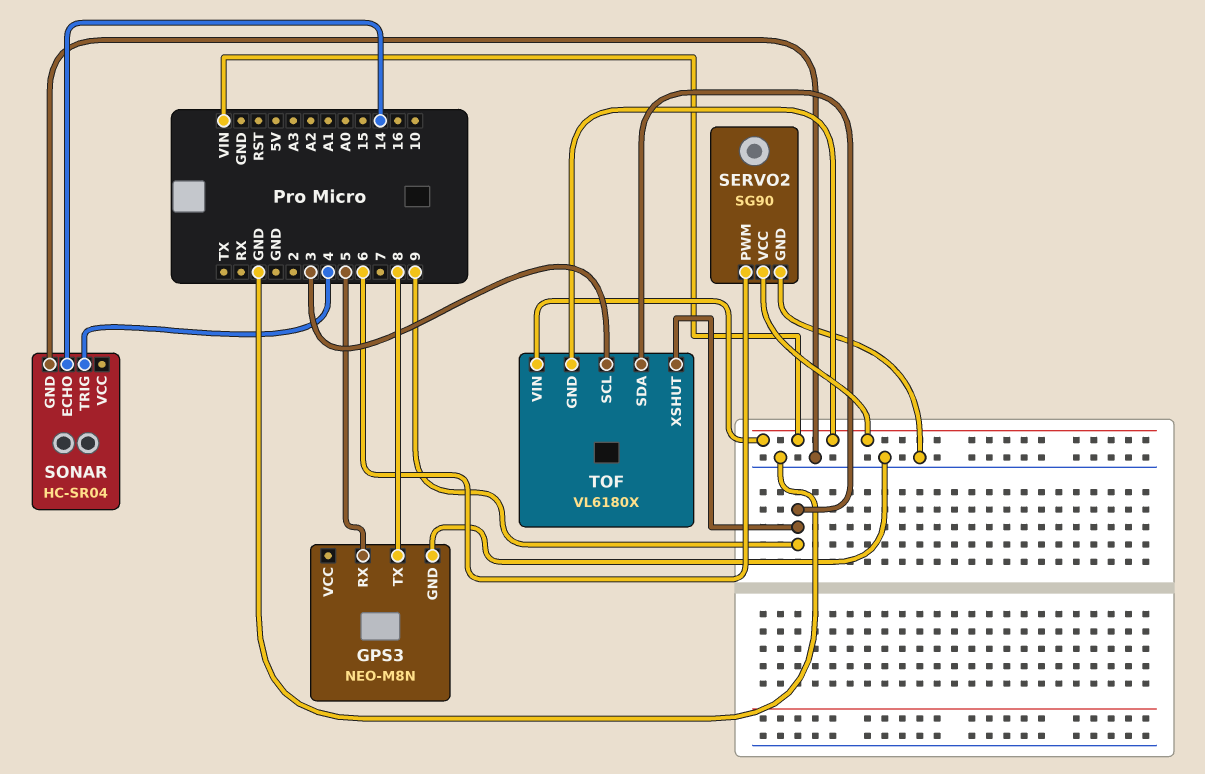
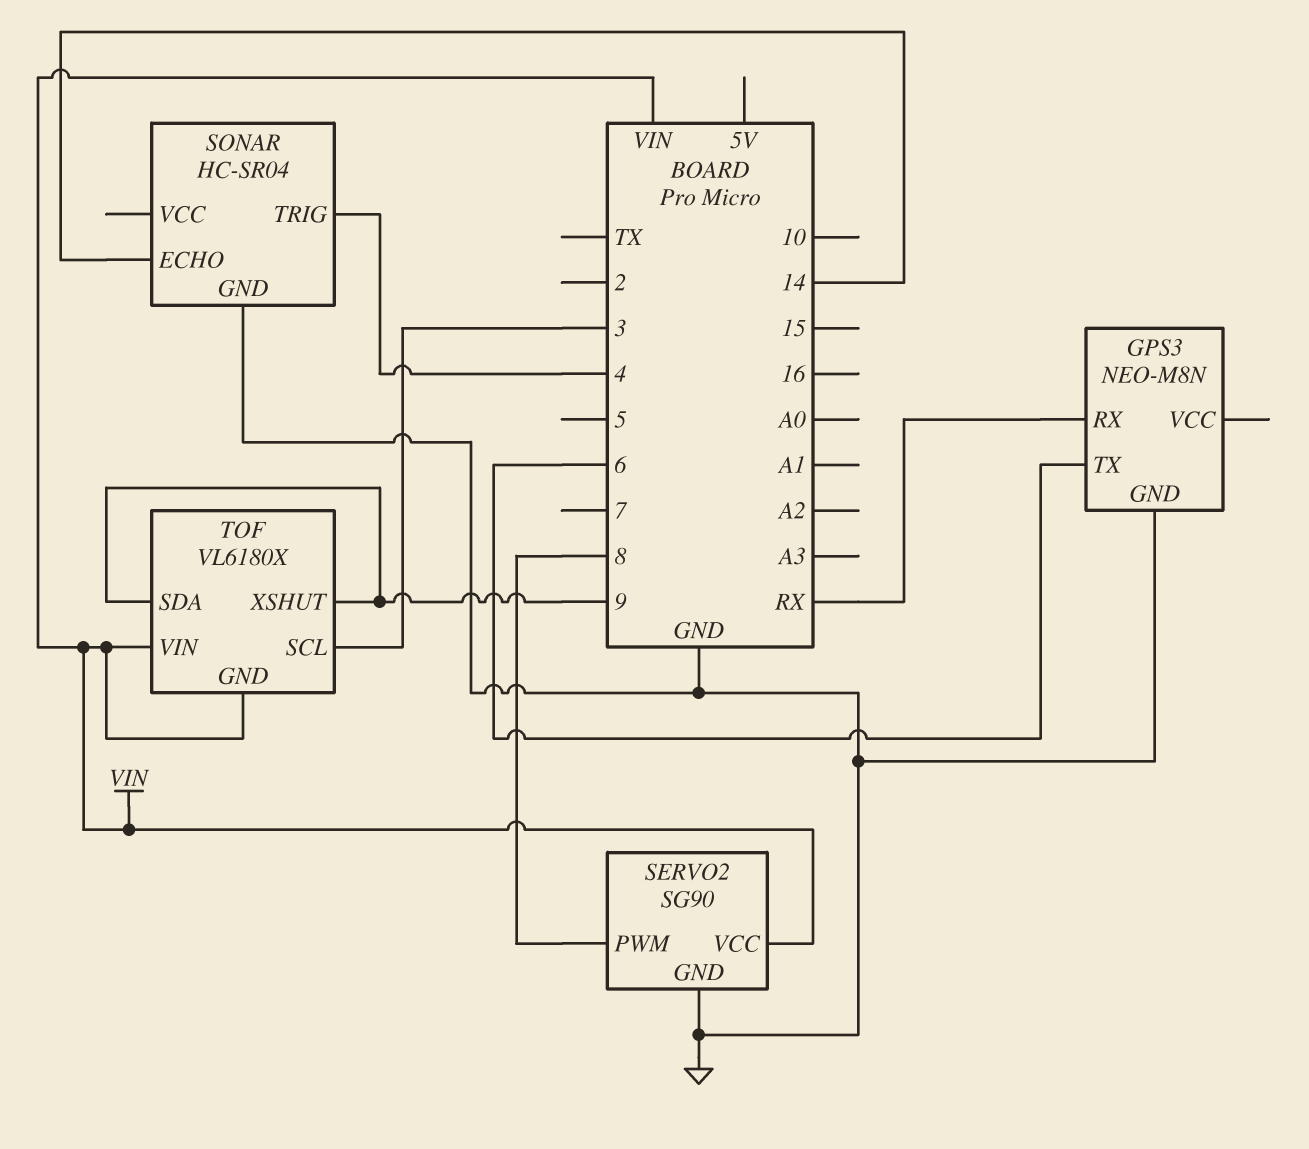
GPS3 pin RX: 5 -> RX
GPS3 pin TX: 8 -> 6
SERVO2 pin PWM: 6 -> 8

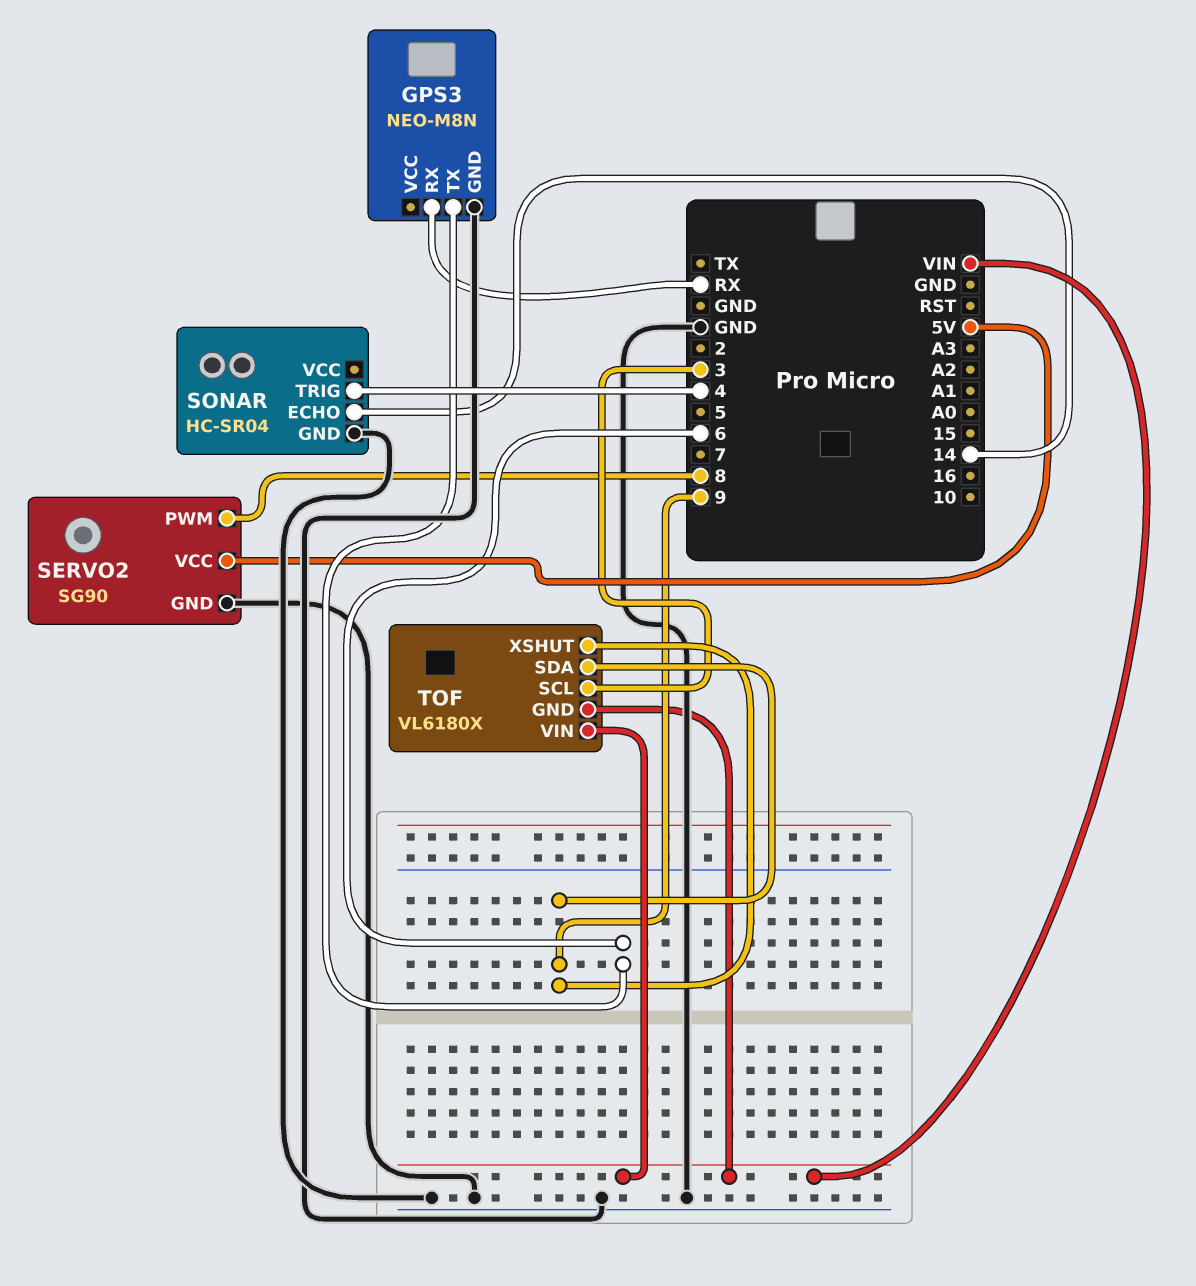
SERVO2 pin VCC: VIN -> 5V

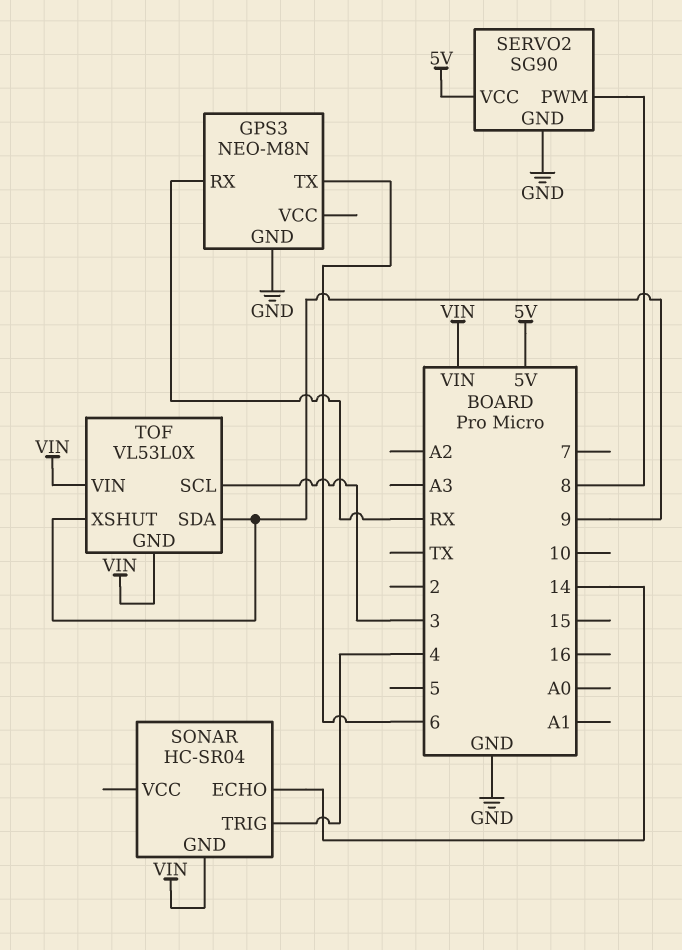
SONAR pin GND: GND -> VIN
TOF: VL6180X -> VL53L0X

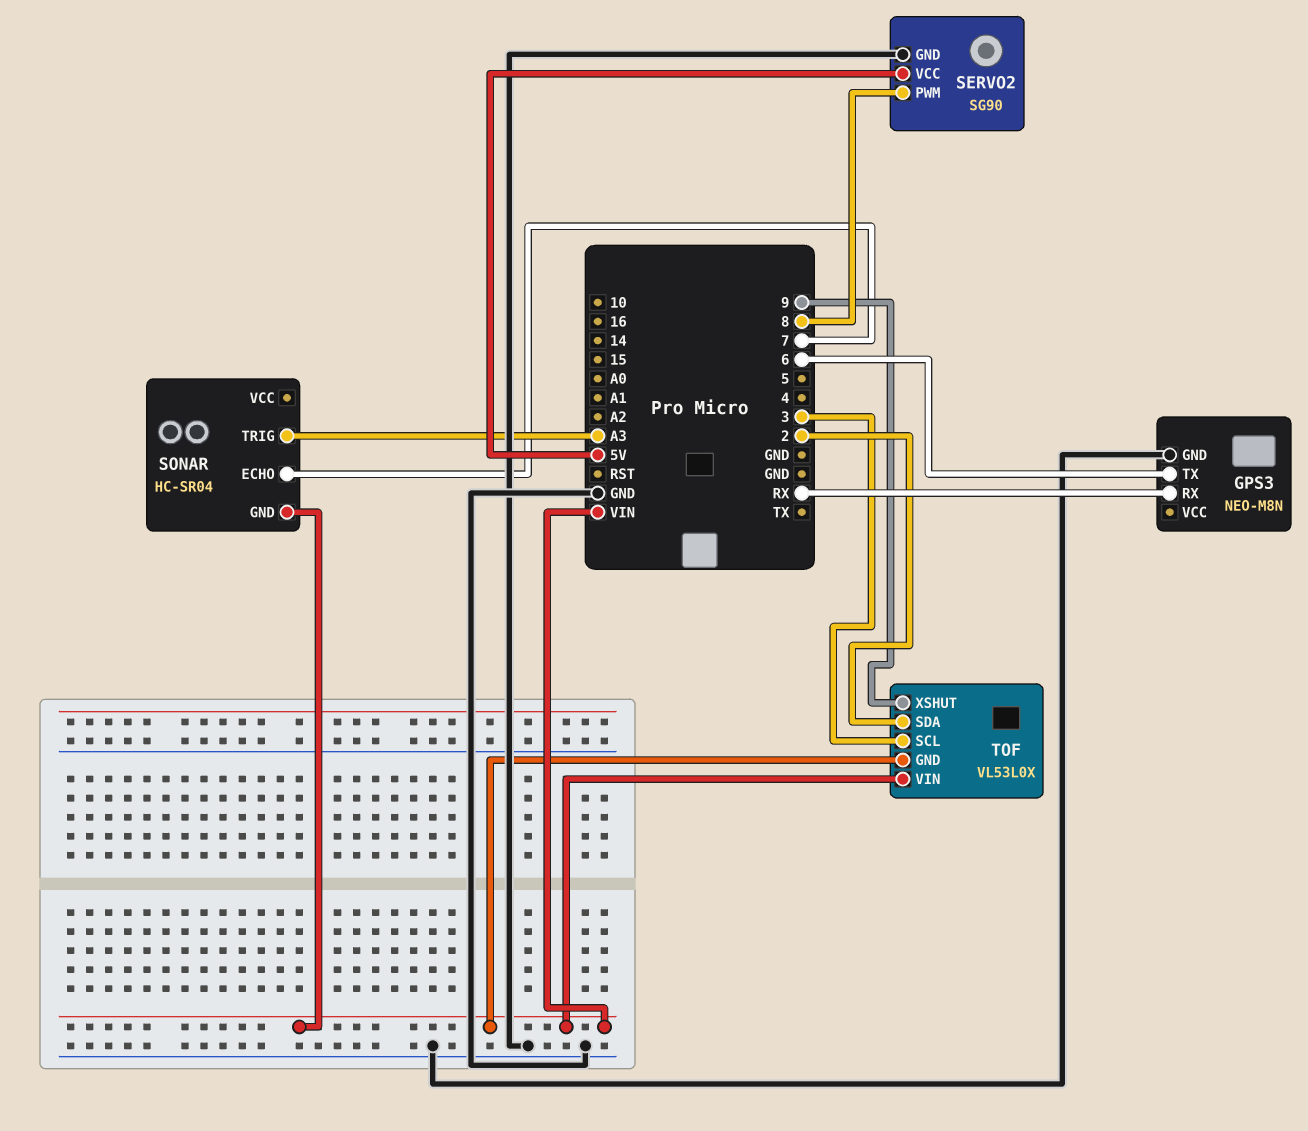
SONAR pin ECHO: 14 -> 7
SONAR pin TRIG: 4 -> A3
TOF pin SDA: 9 -> 2

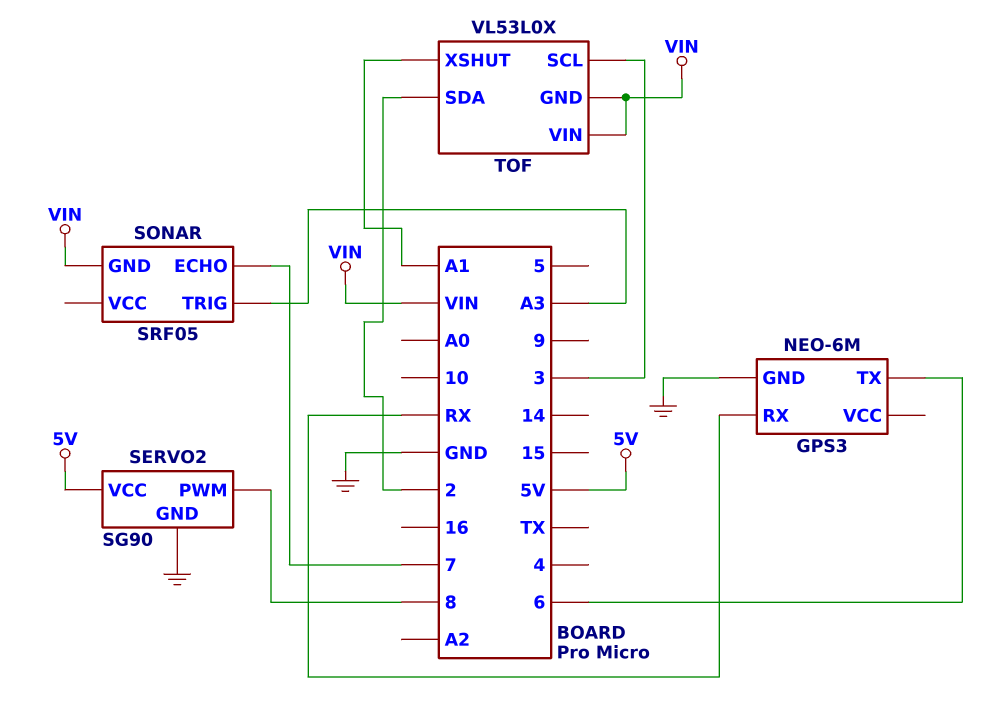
GPS3: NEO-M8N -> NEO-6M
SONAR: HC-SR04 -> SRF05
TOF pin XSHUT: 9 -> A1

